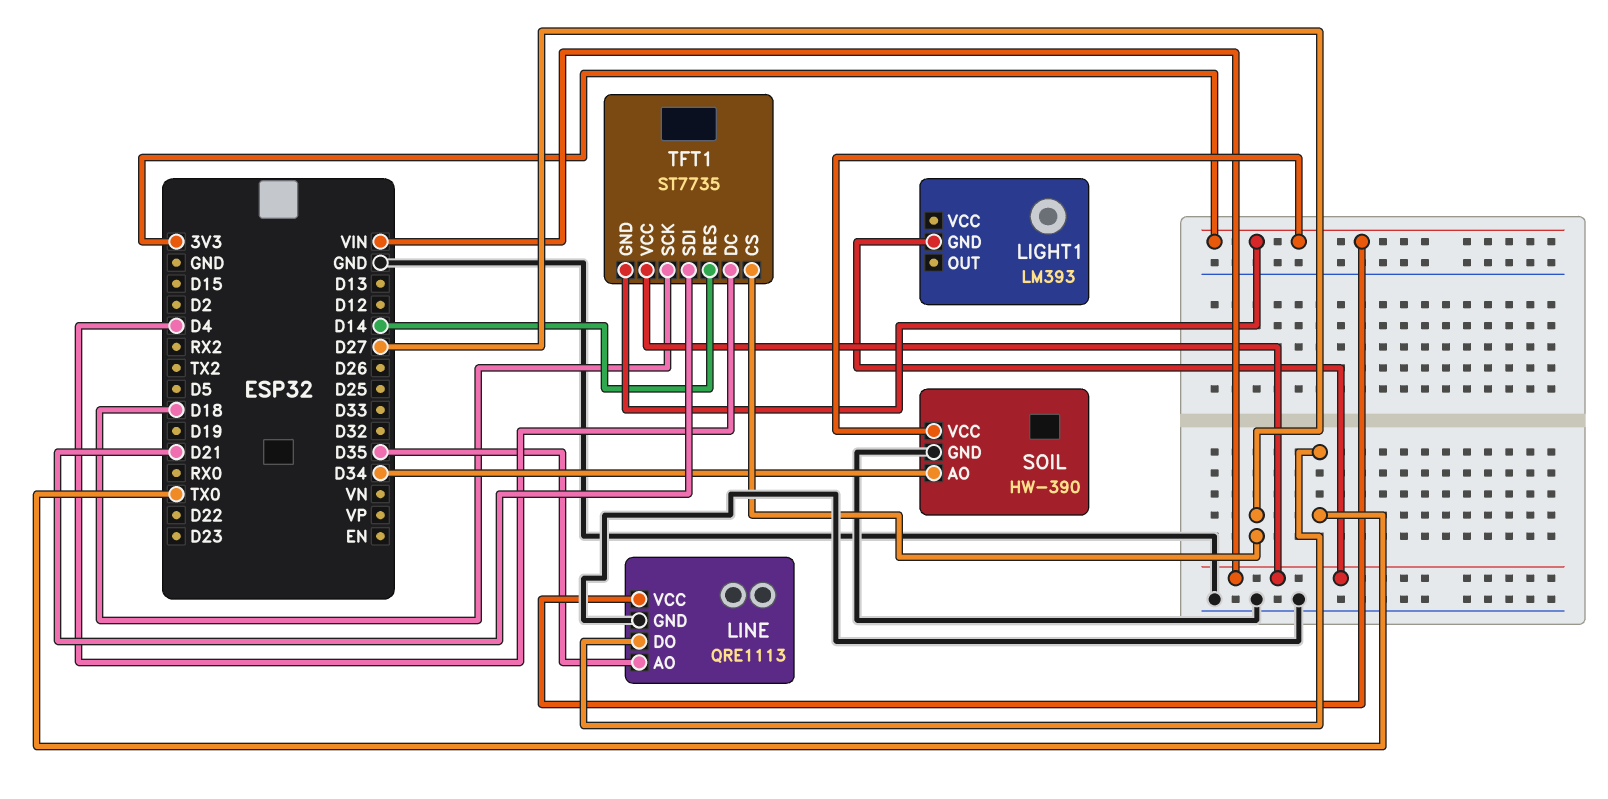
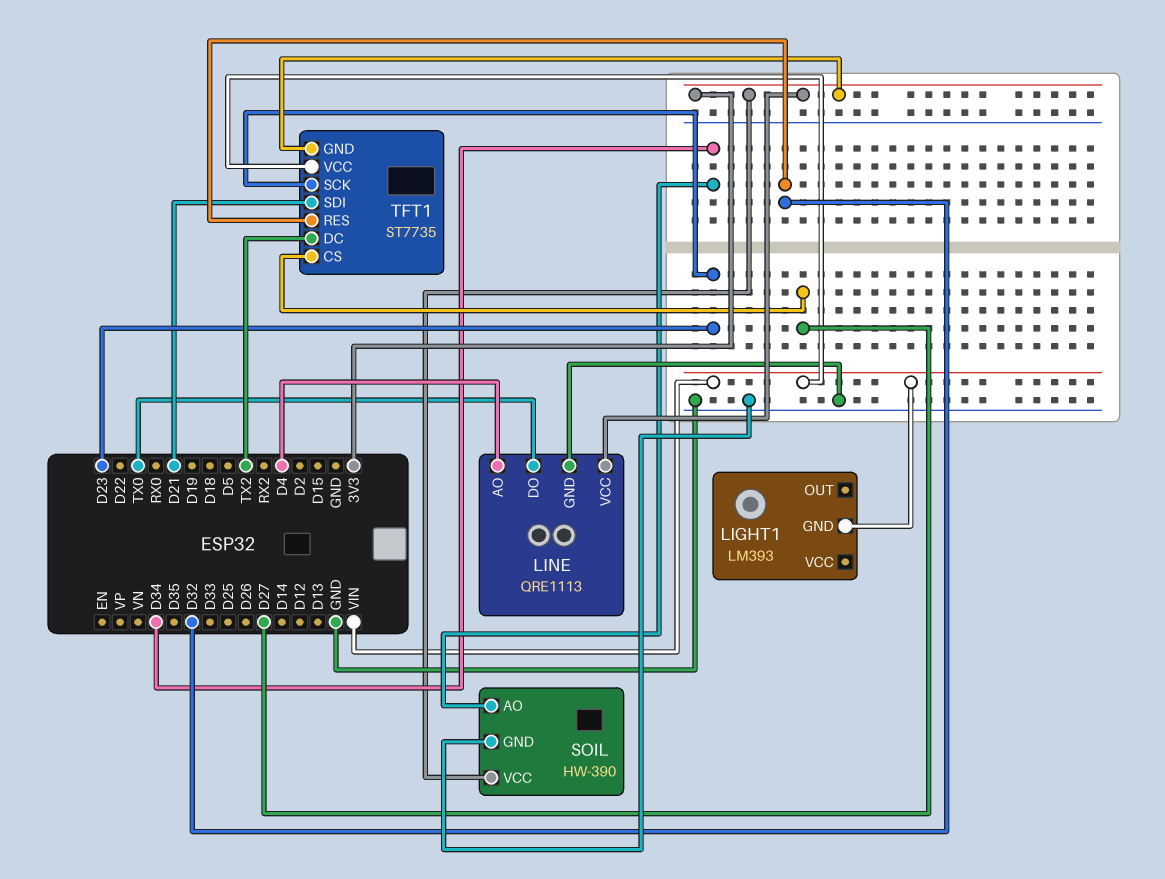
LINE pin AO: D35 -> D4
TFT1 pin DC: D4 -> TX2
TFT1 pin RES: D14 -> D32
TFT1 pin SCK: D18 -> D23

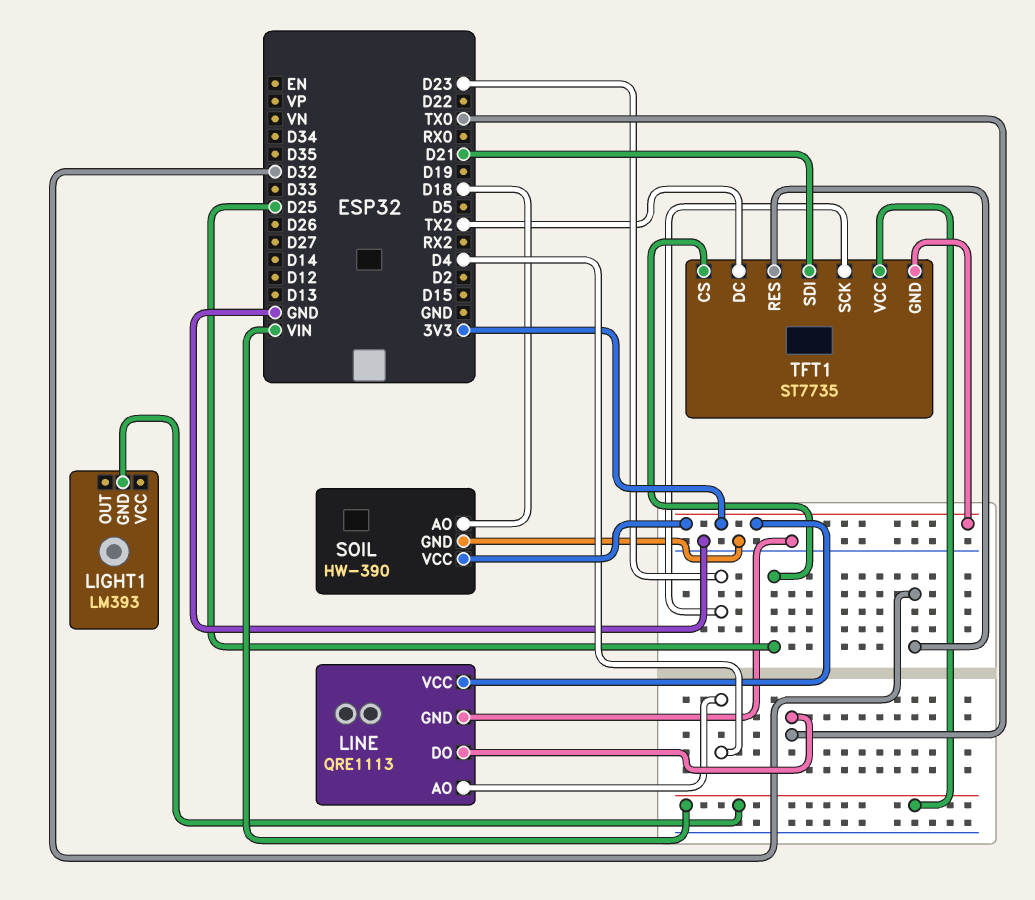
SOIL pin AO: D34 -> D18
TFT1 pin CS: D27 -> D25

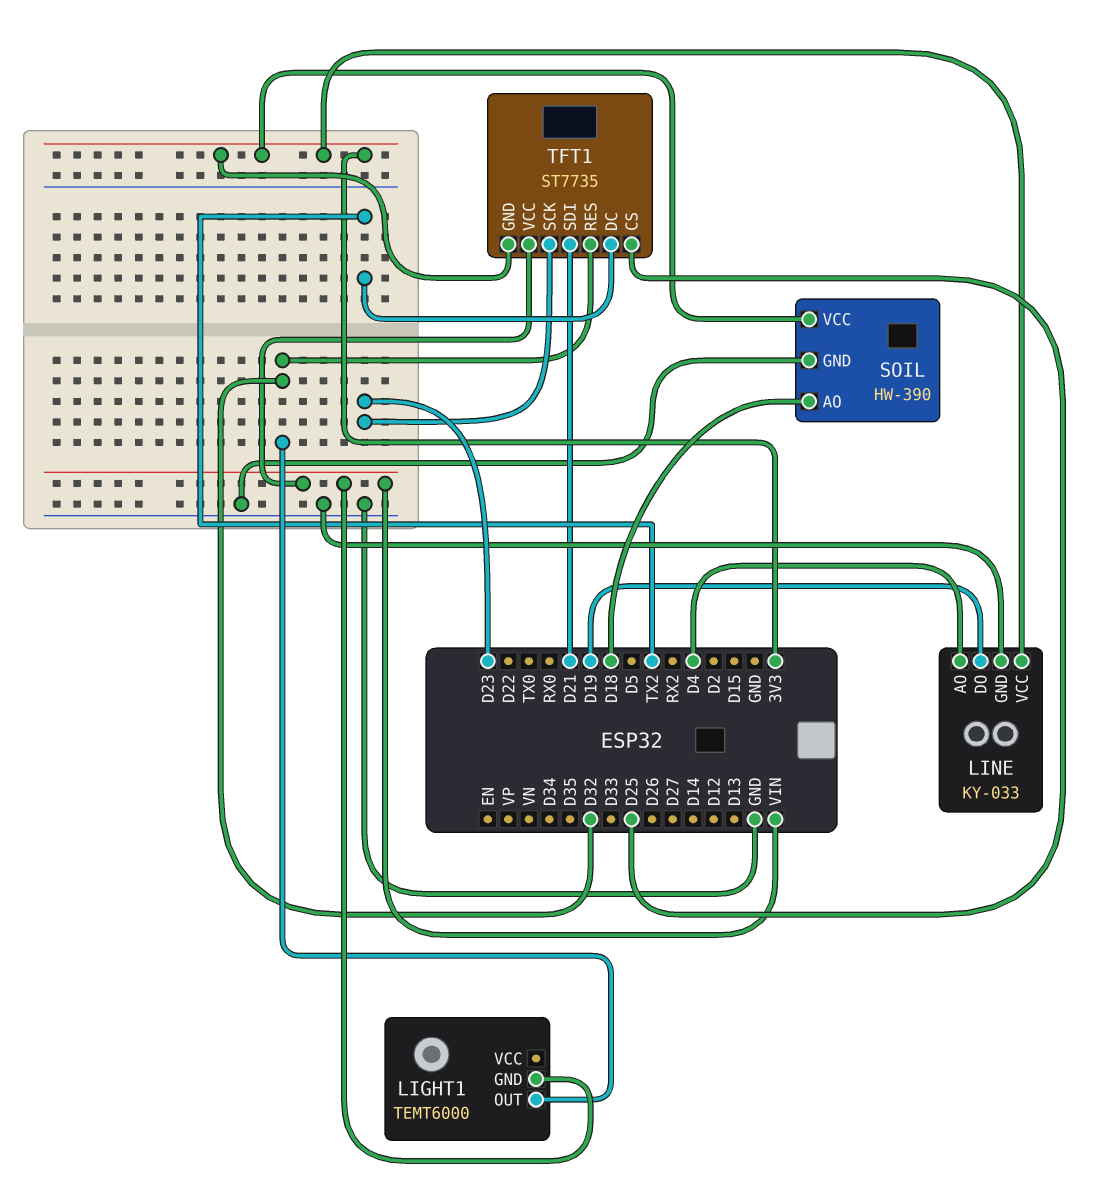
LIGHT1: LM393 -> TEMT6000
LIGHT1 pin OUT: none -> D32
LINE: QRE1113 -> KY-033
LINE pin DO: TX0 -> D19

